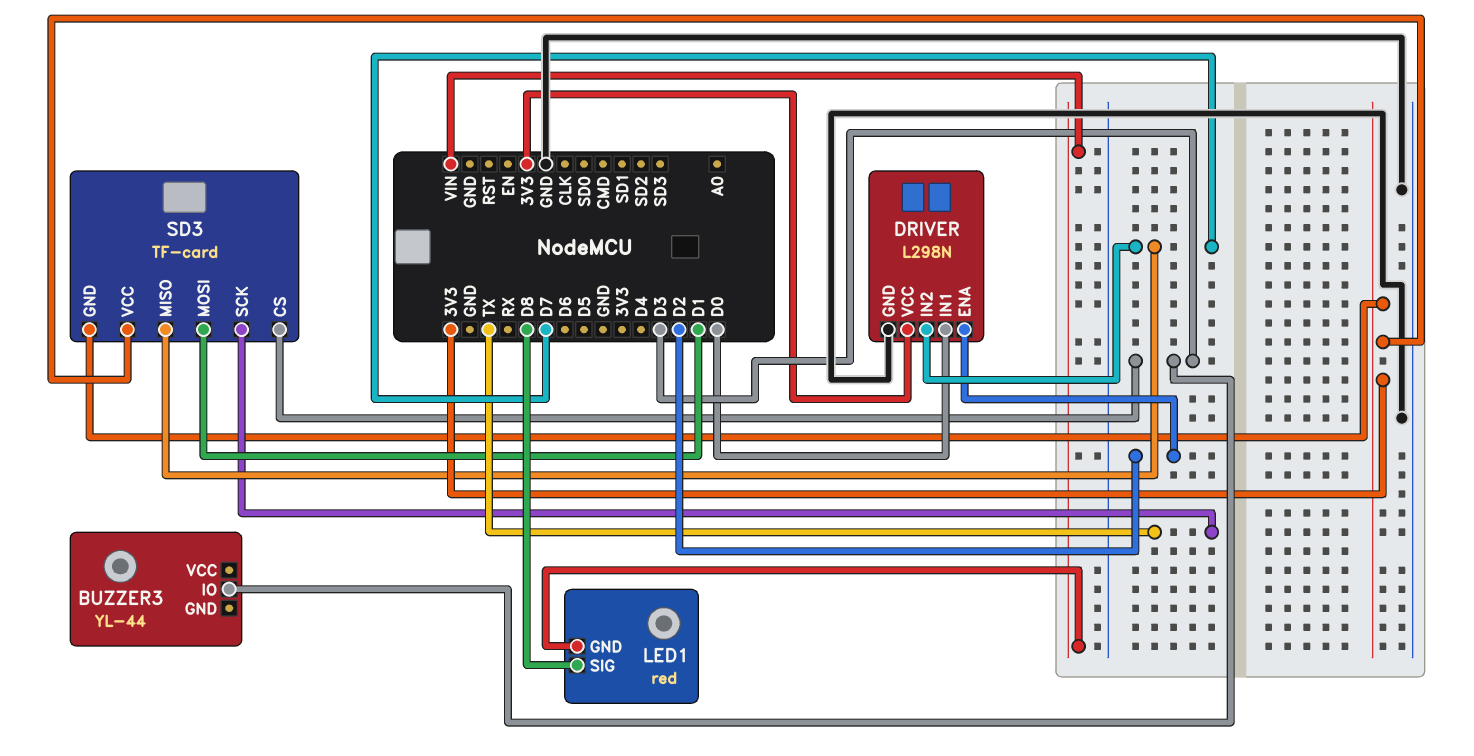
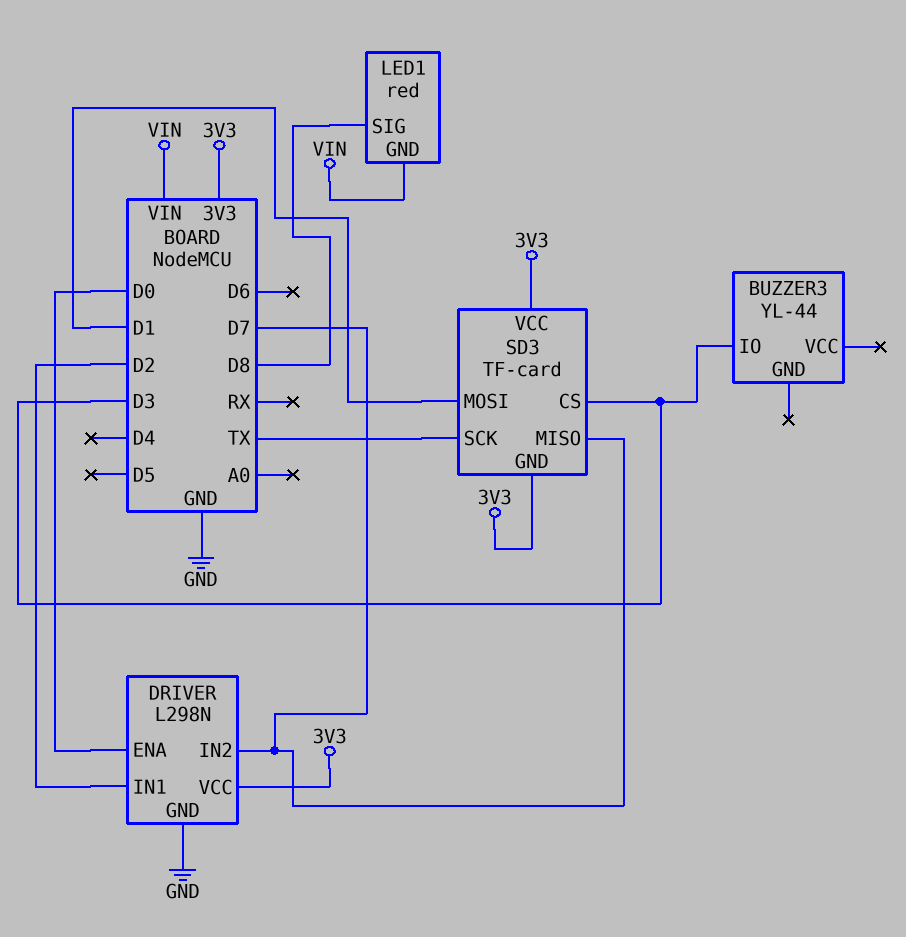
DRIVER pin ENA: D2 -> D0
DRIVER pin IN1: D0 -> D2

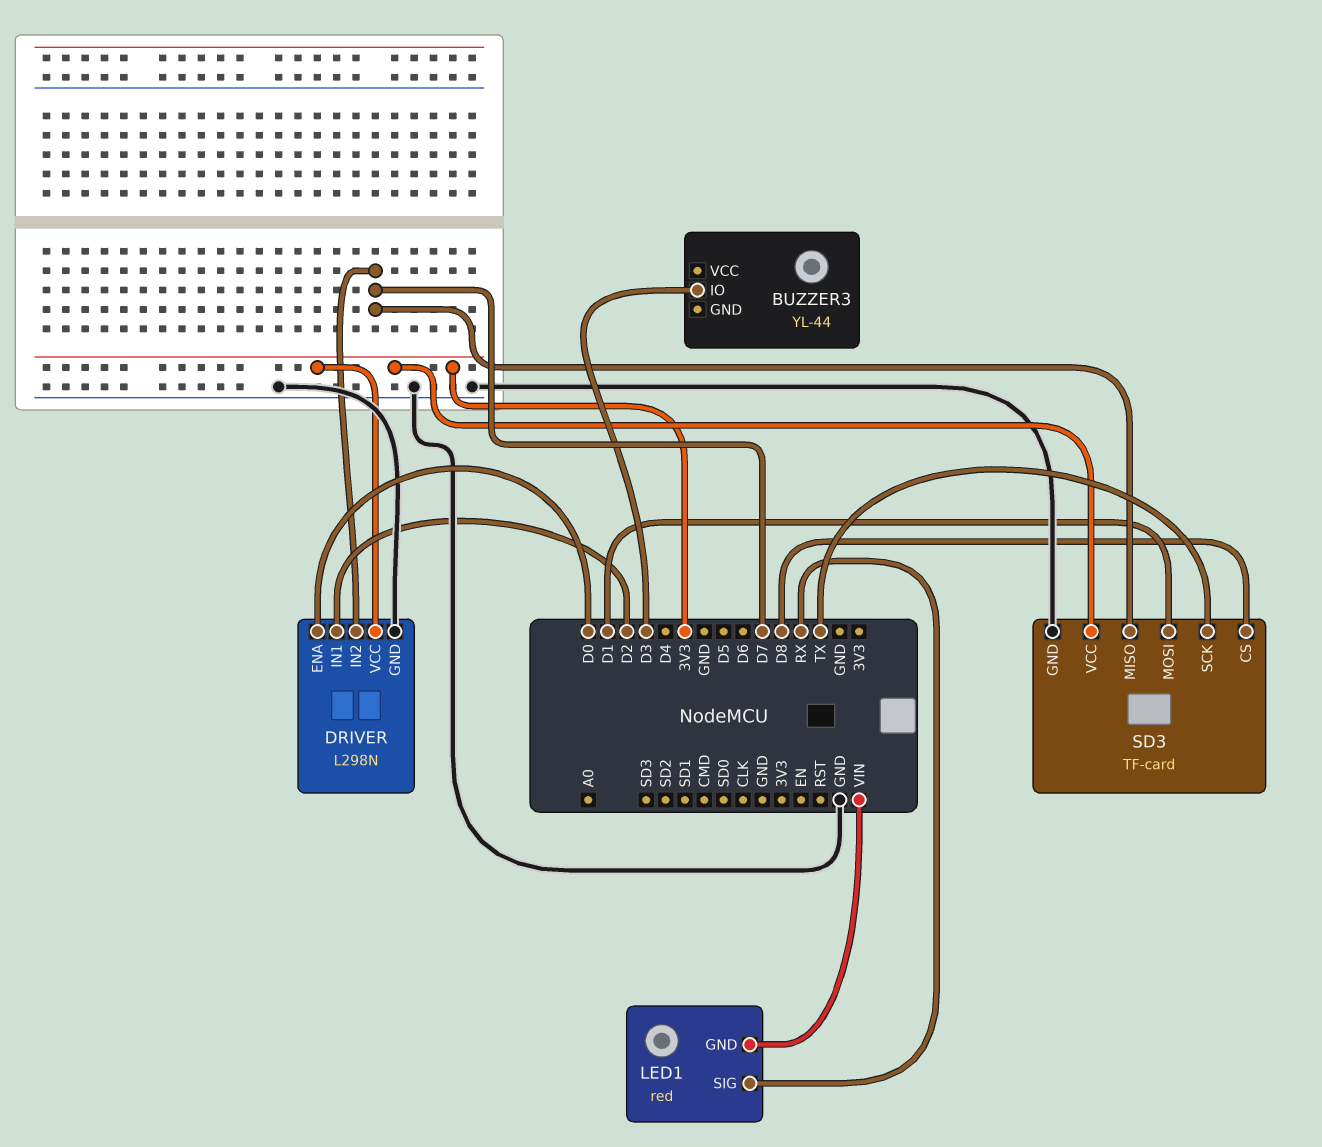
LED1 pin SIG: D8 -> RX
SD3 pin CS: D3 -> D8
SD3 pin GND: 3V3 -> GND

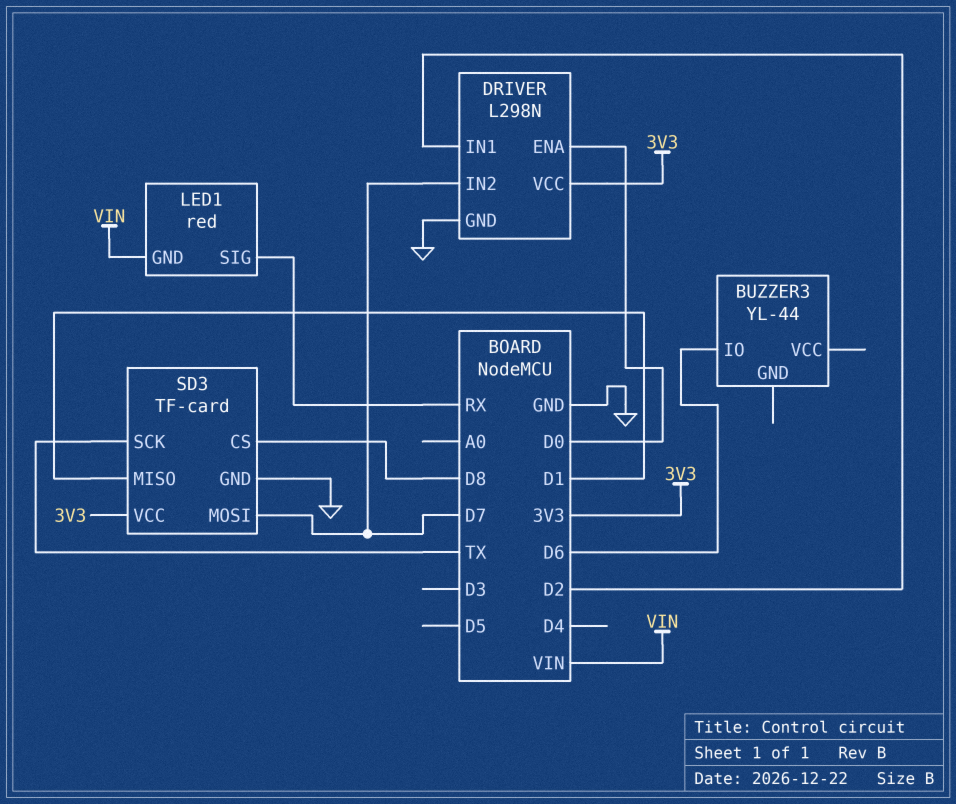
BUZZER3 pin IO: D3 -> D6
SD3 pin MISO: D7 -> D1
SD3 pin MOSI: D1 -> D7

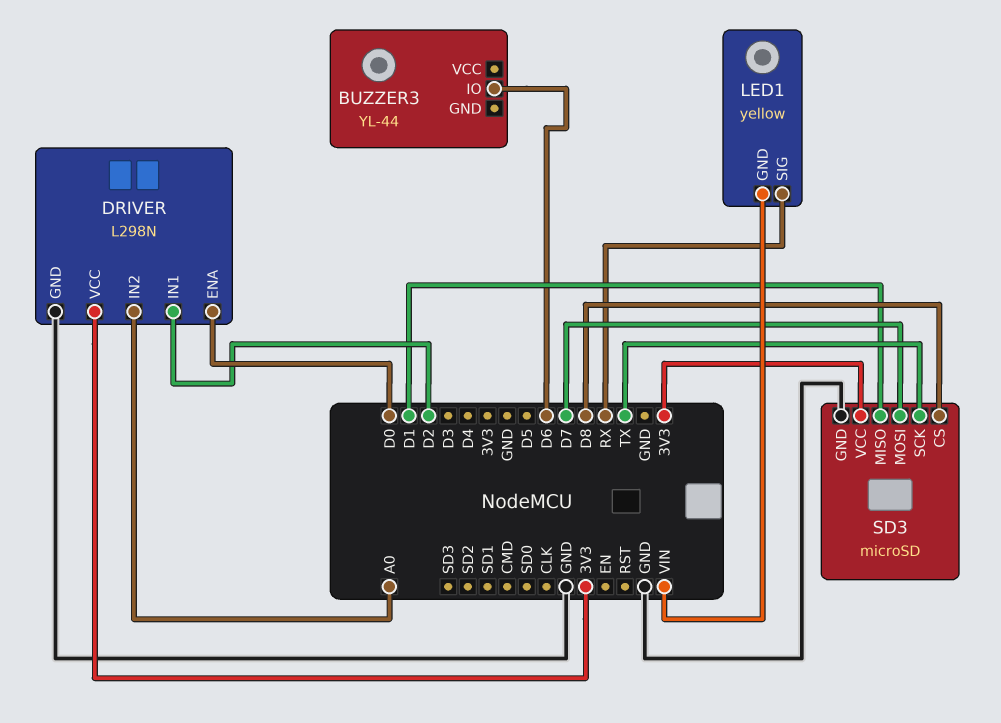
DRIVER pin IN2: D7 -> A0
LED1: red -> yellow
SD3: TF-card -> microSD

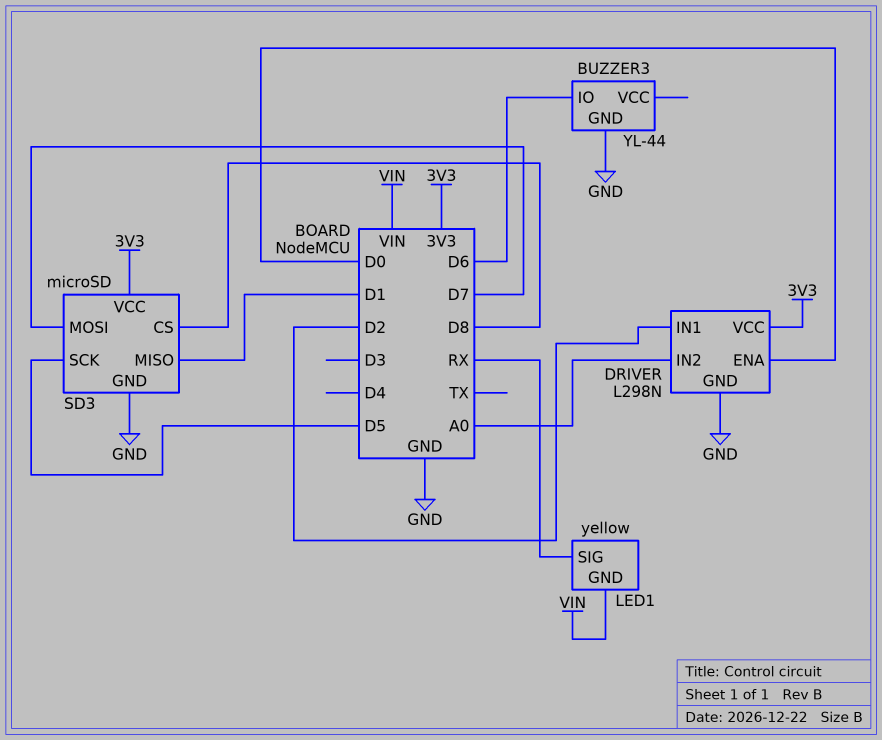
BUZZER3 pin GND: none -> GND
SD3 pin SCK: TX -> D5

